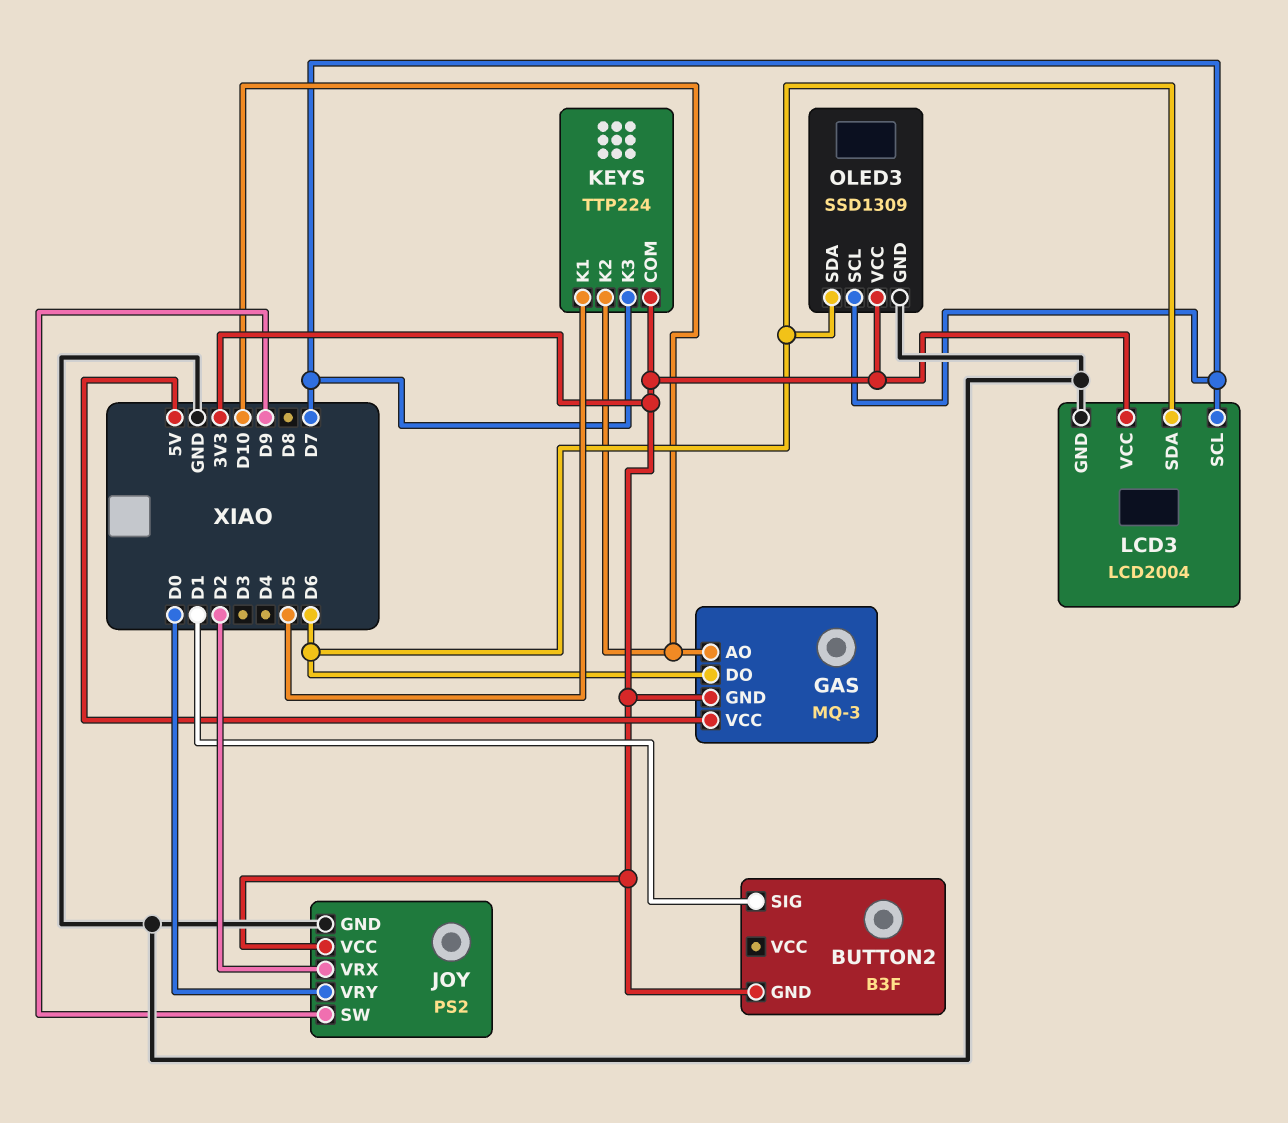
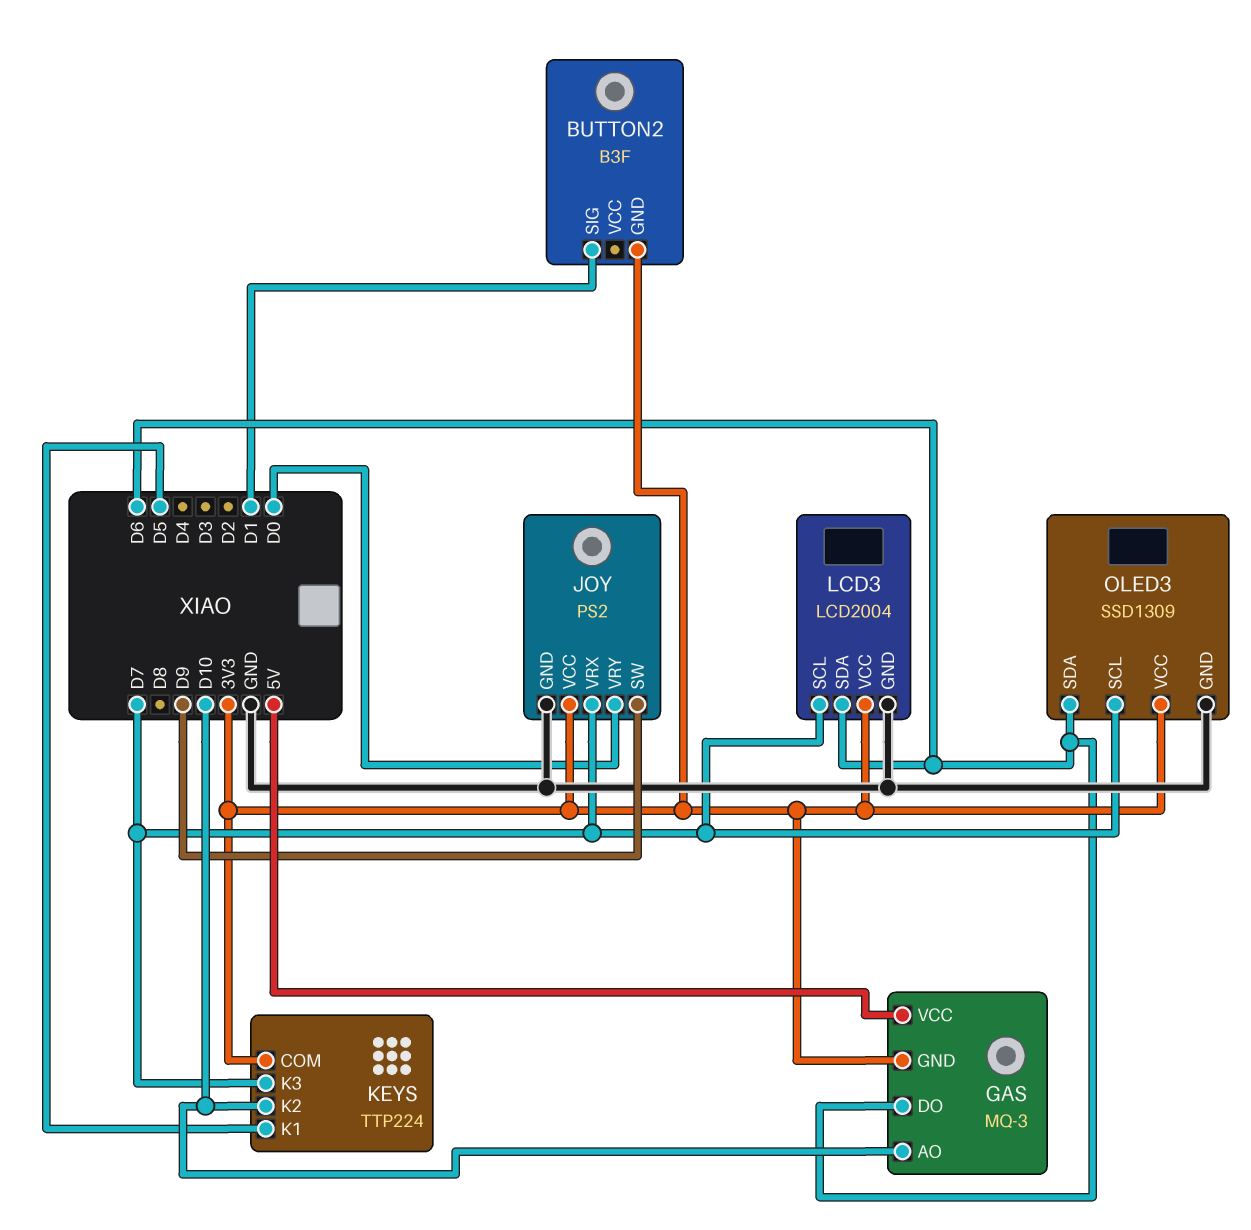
JOY pin VRX: D2 -> D7

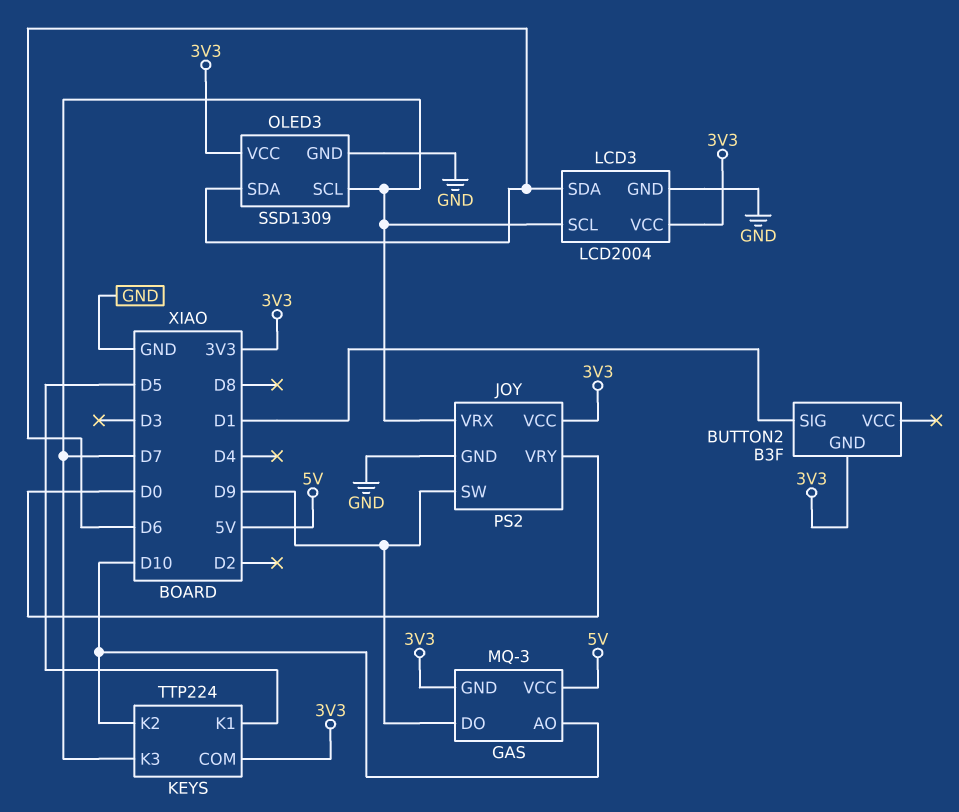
GAS pin DO: D6 -> D9

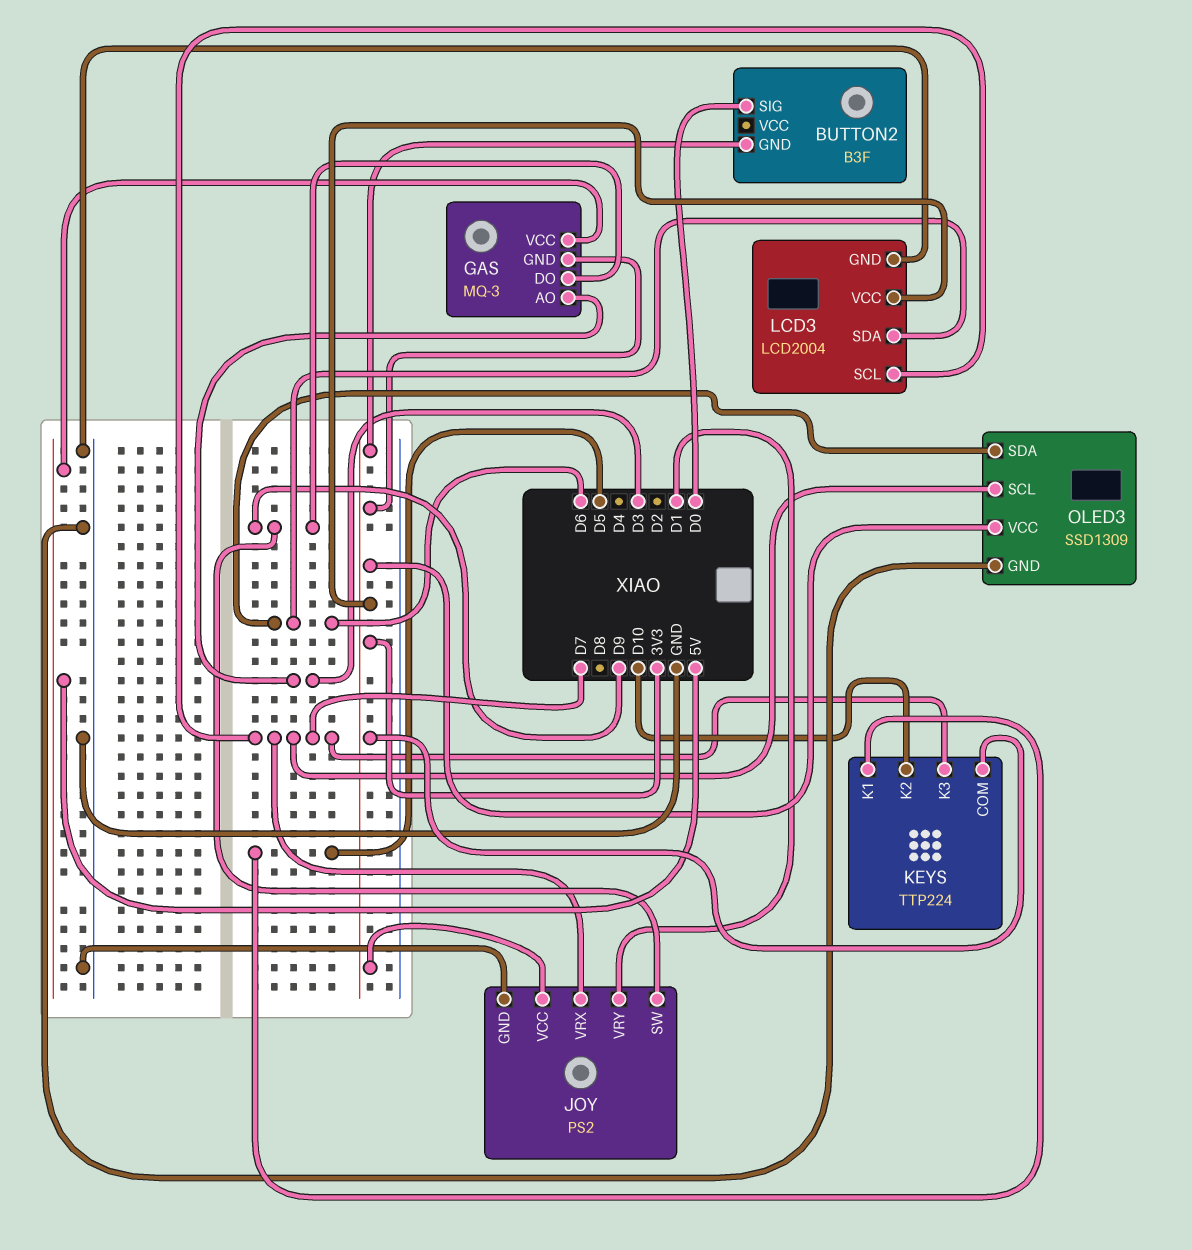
BUTTON2 pin SIG: D1 -> D0
GAS pin AO: D10 -> D3
JOY pin VRY: D0 -> D1

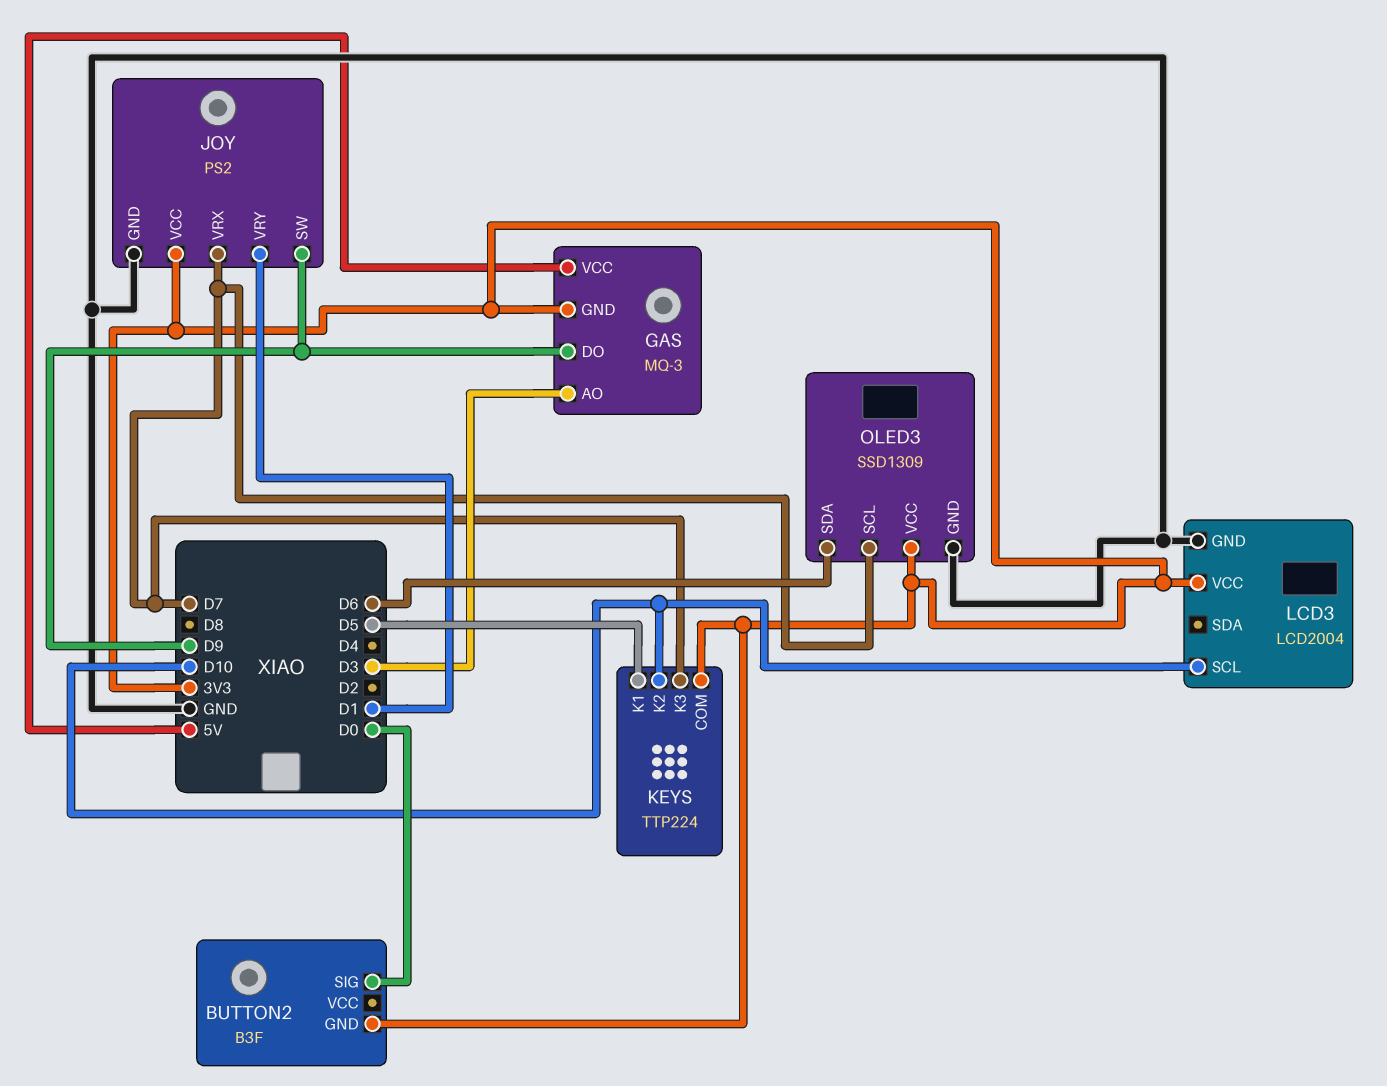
LCD3 pin SCL: D7 -> D10
LCD3 pin SDA: D6 -> none

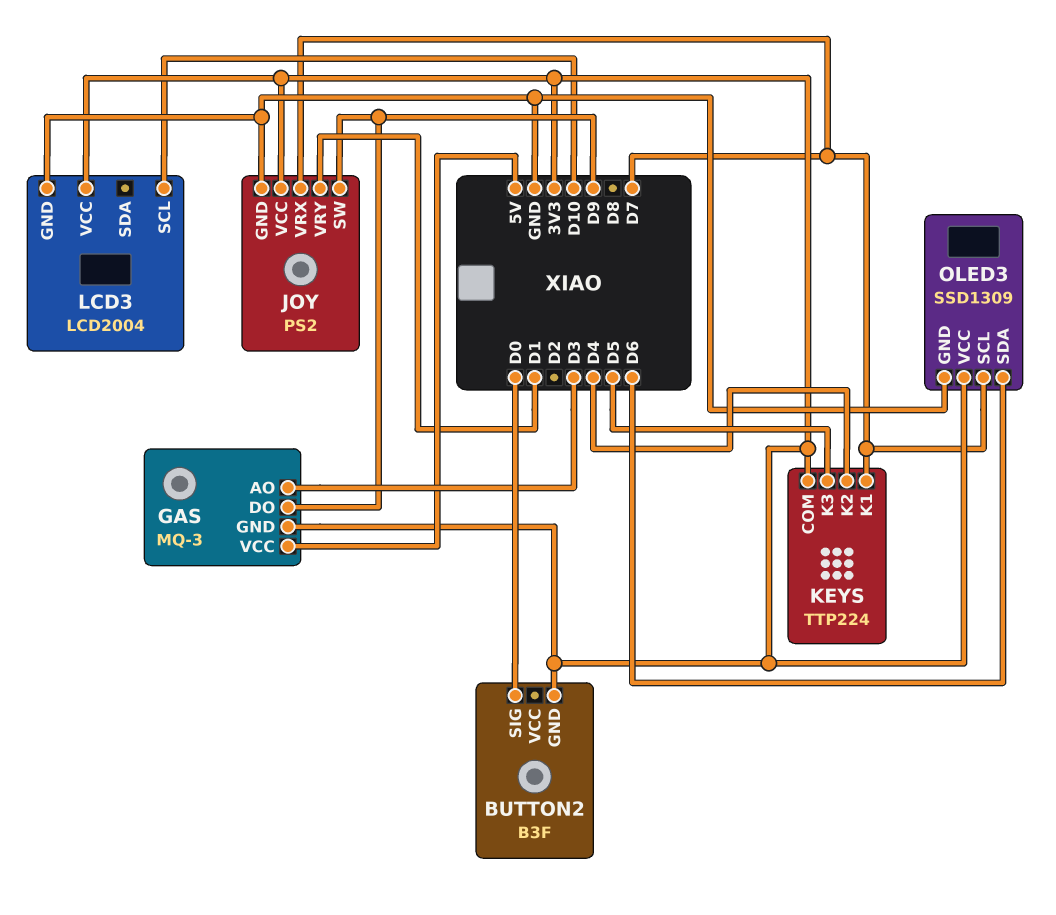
KEYS pin K1: D5 -> D7
KEYS pin K2: D10 -> D4
KEYS pin K3: D7 -> D5

